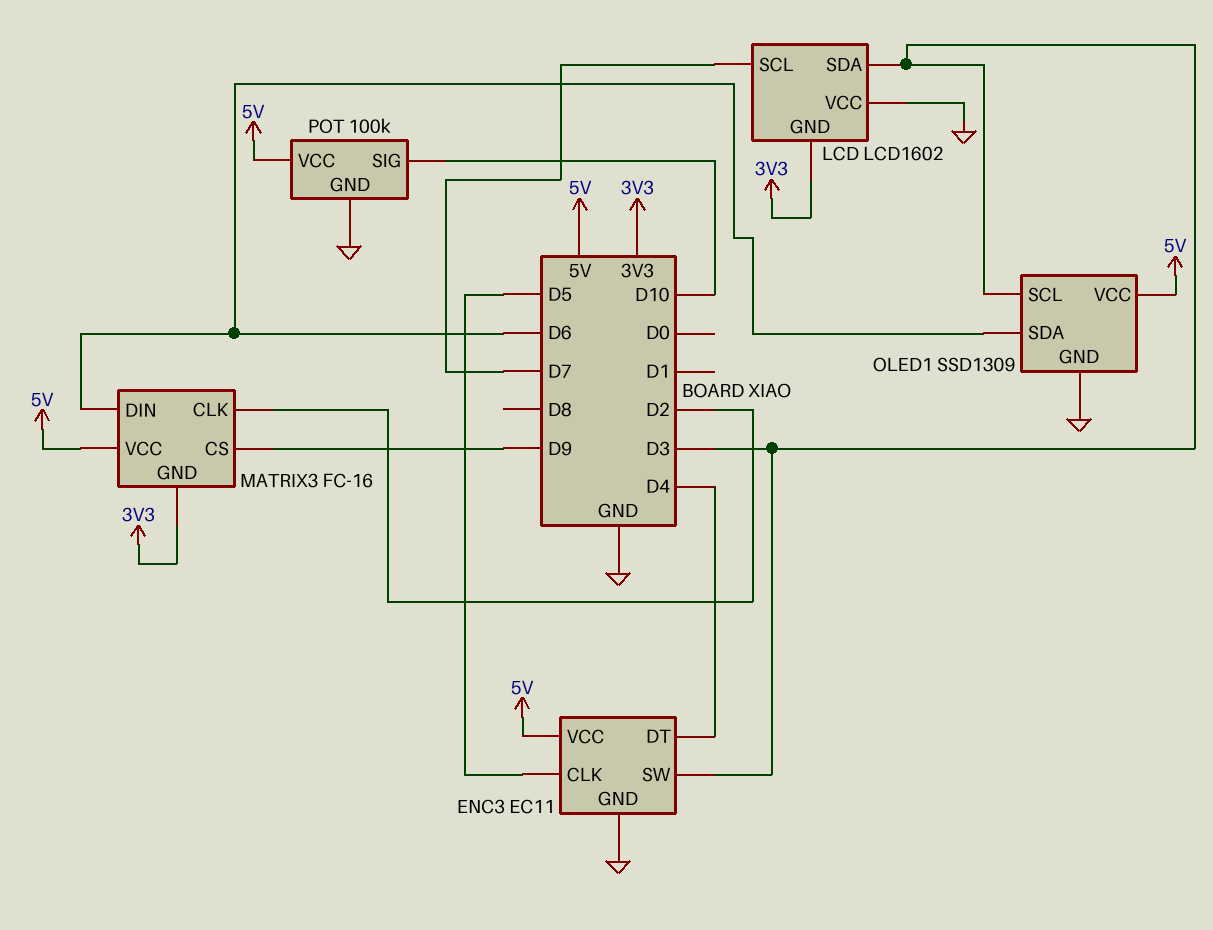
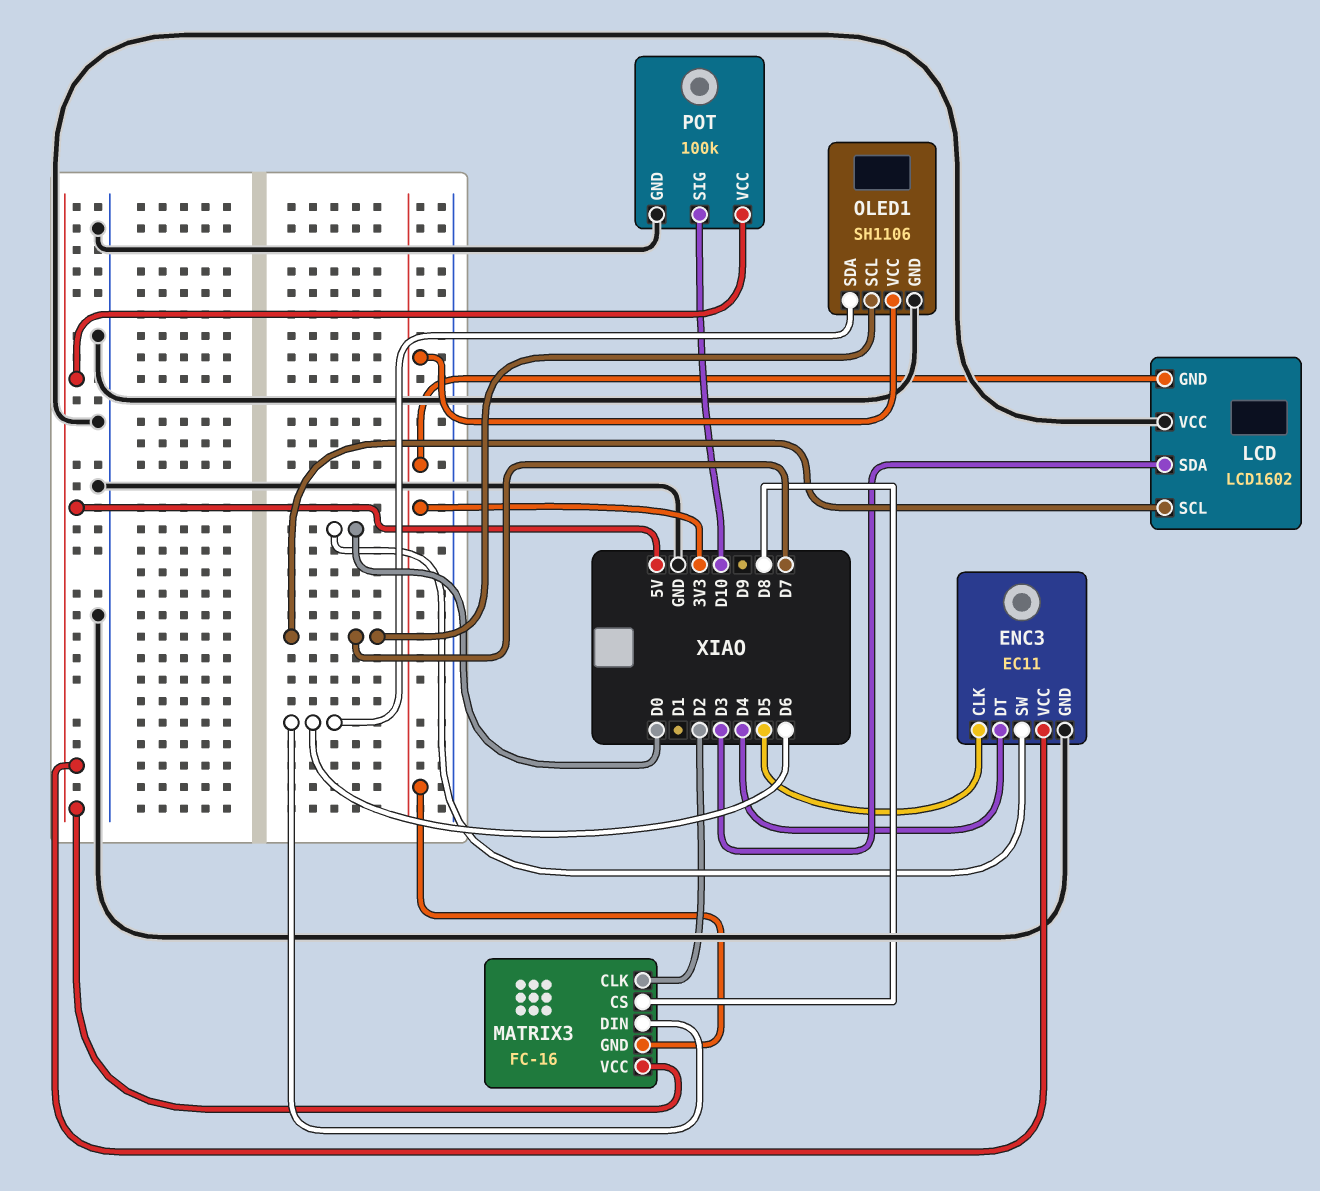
ENC3 pin SW: D3 -> D0
MATRIX3 pin CS: D9 -> D8
OLED1: SSD1309 -> SH1106
OLED1 pin SCL: D3 -> D7
OLED1 pin VCC: 5V -> 3V3

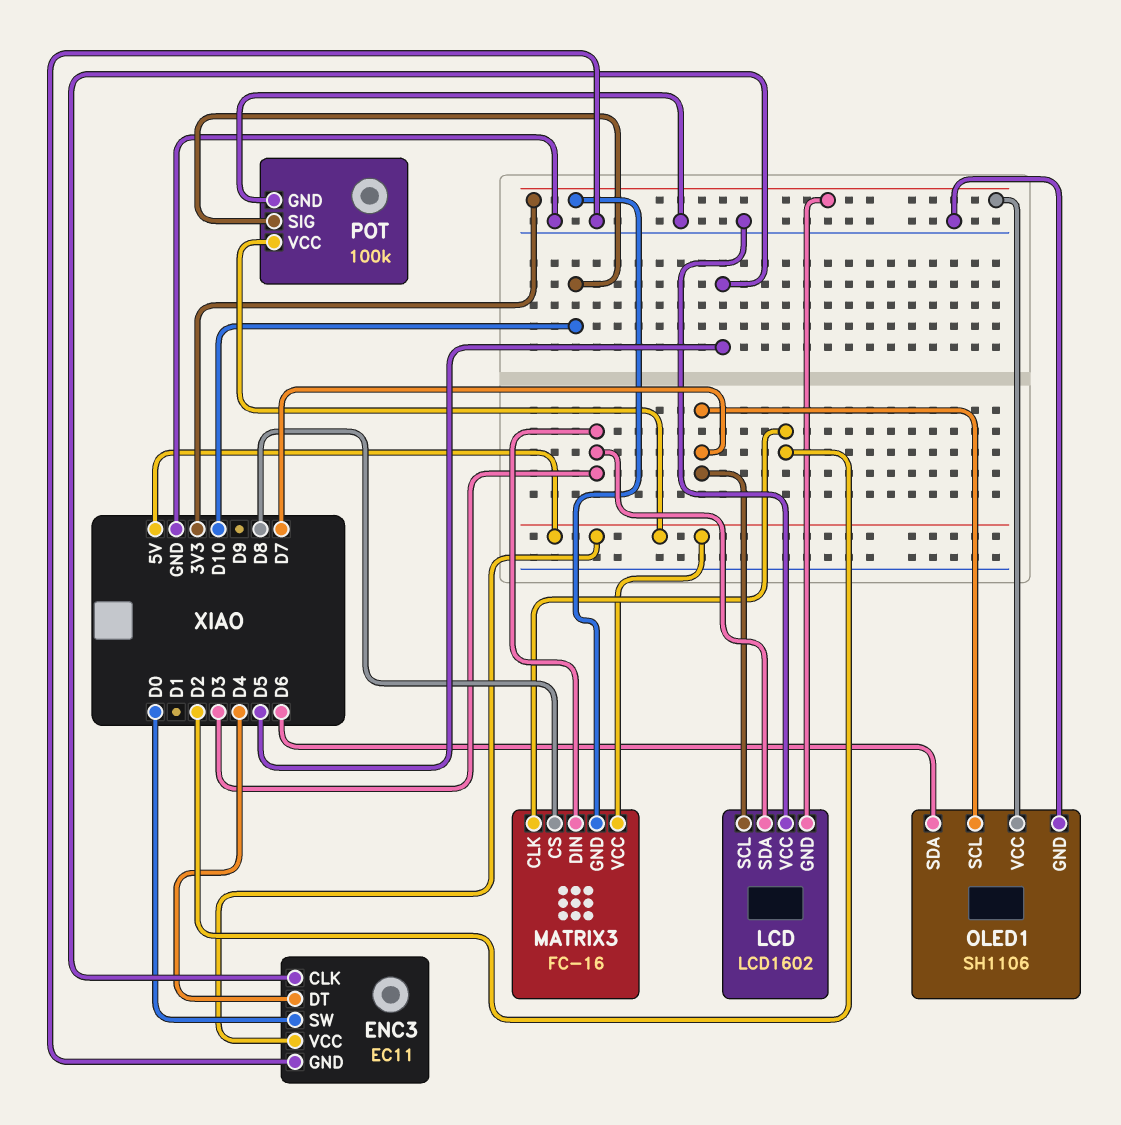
MATRIX3 pin DIN: D6 -> D3

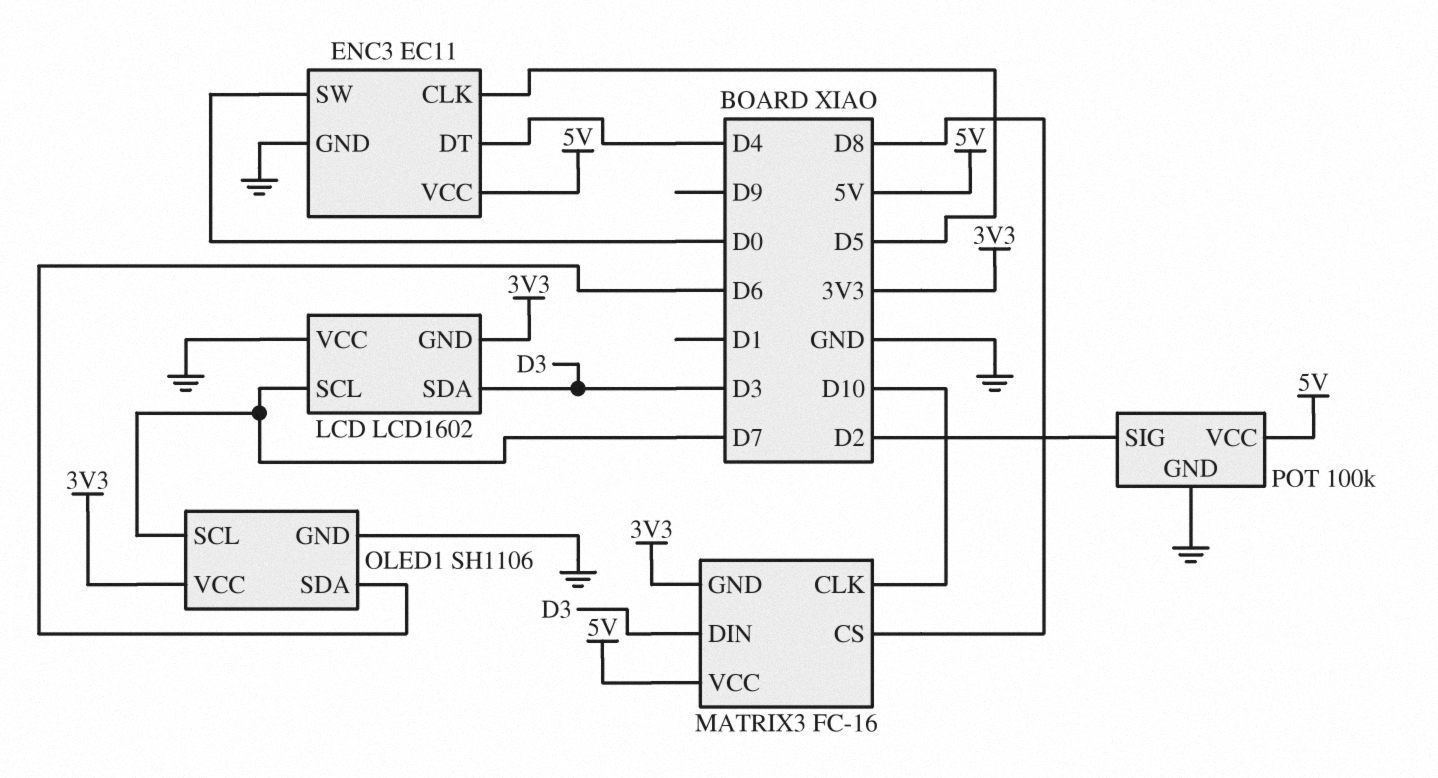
MATRIX3 pin CLK: D2 -> D10
POT pin SIG: D10 -> D2

